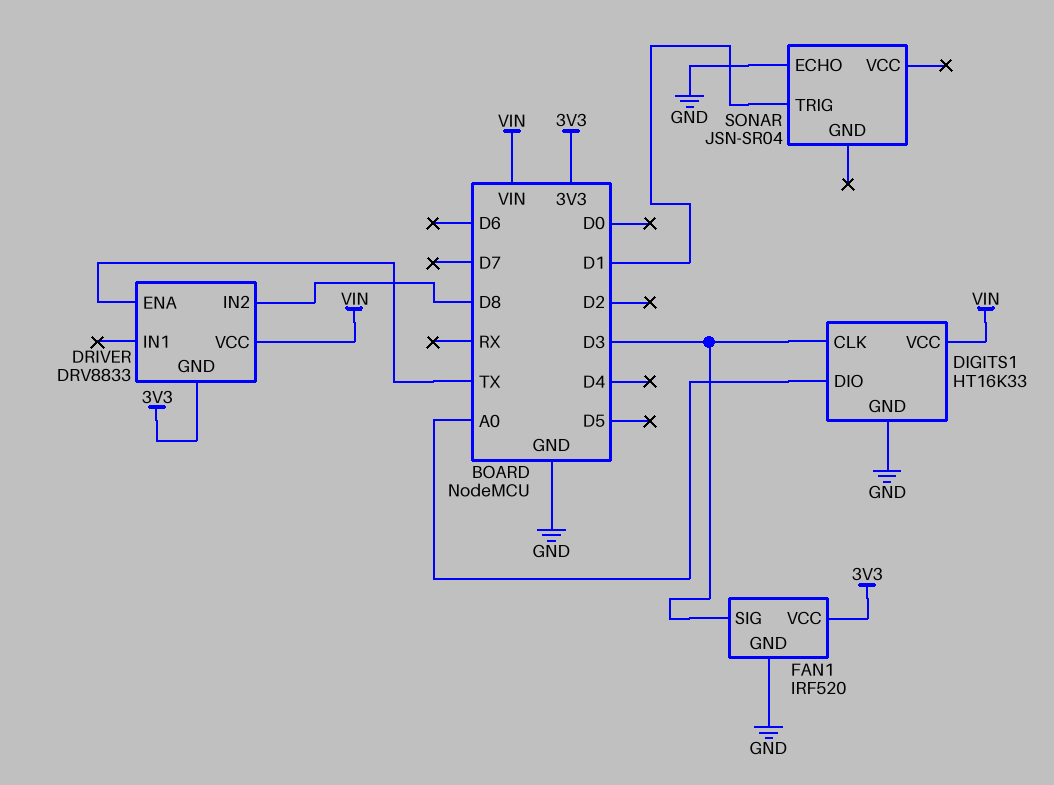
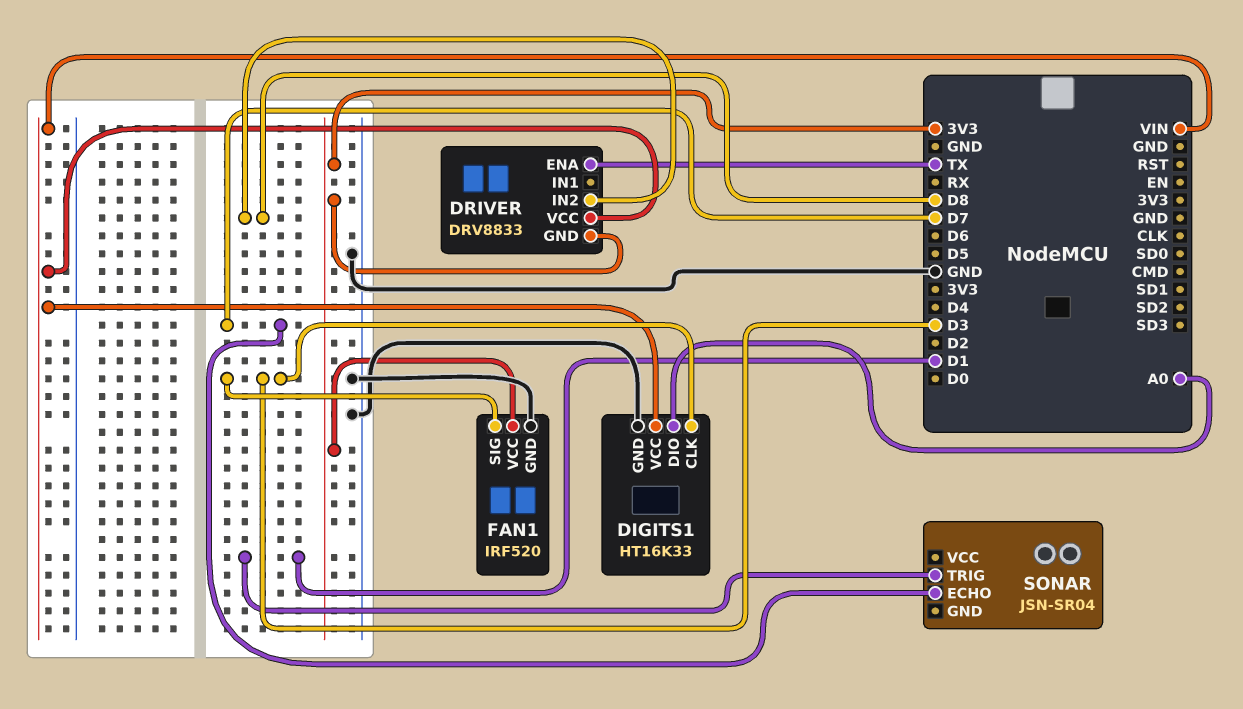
SONAR pin ECHO: GND -> D7

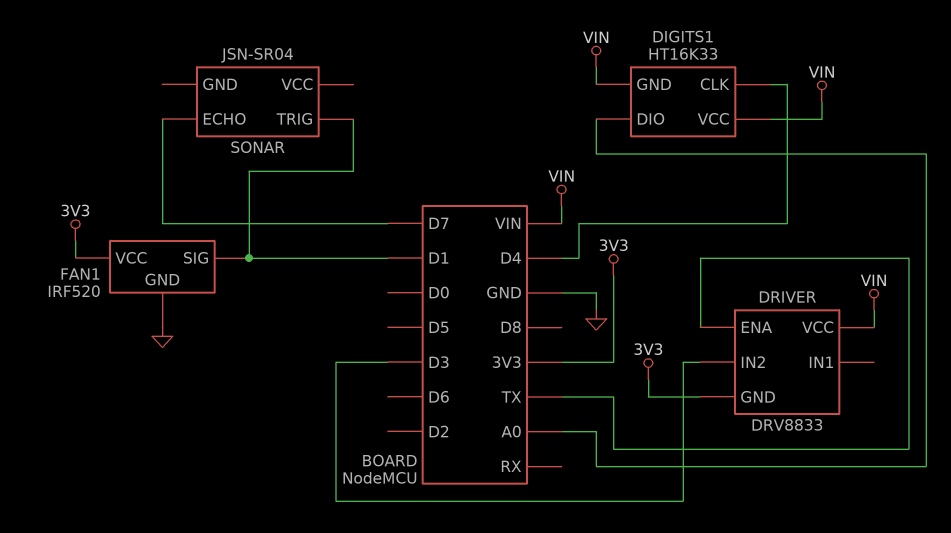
DIGITS1 pin CLK: D3 -> D4
DIGITS1 pin GND: GND -> VIN
DRIVER pin IN2: D8 -> D3
FAN1 pin SIG: D3 -> D1

